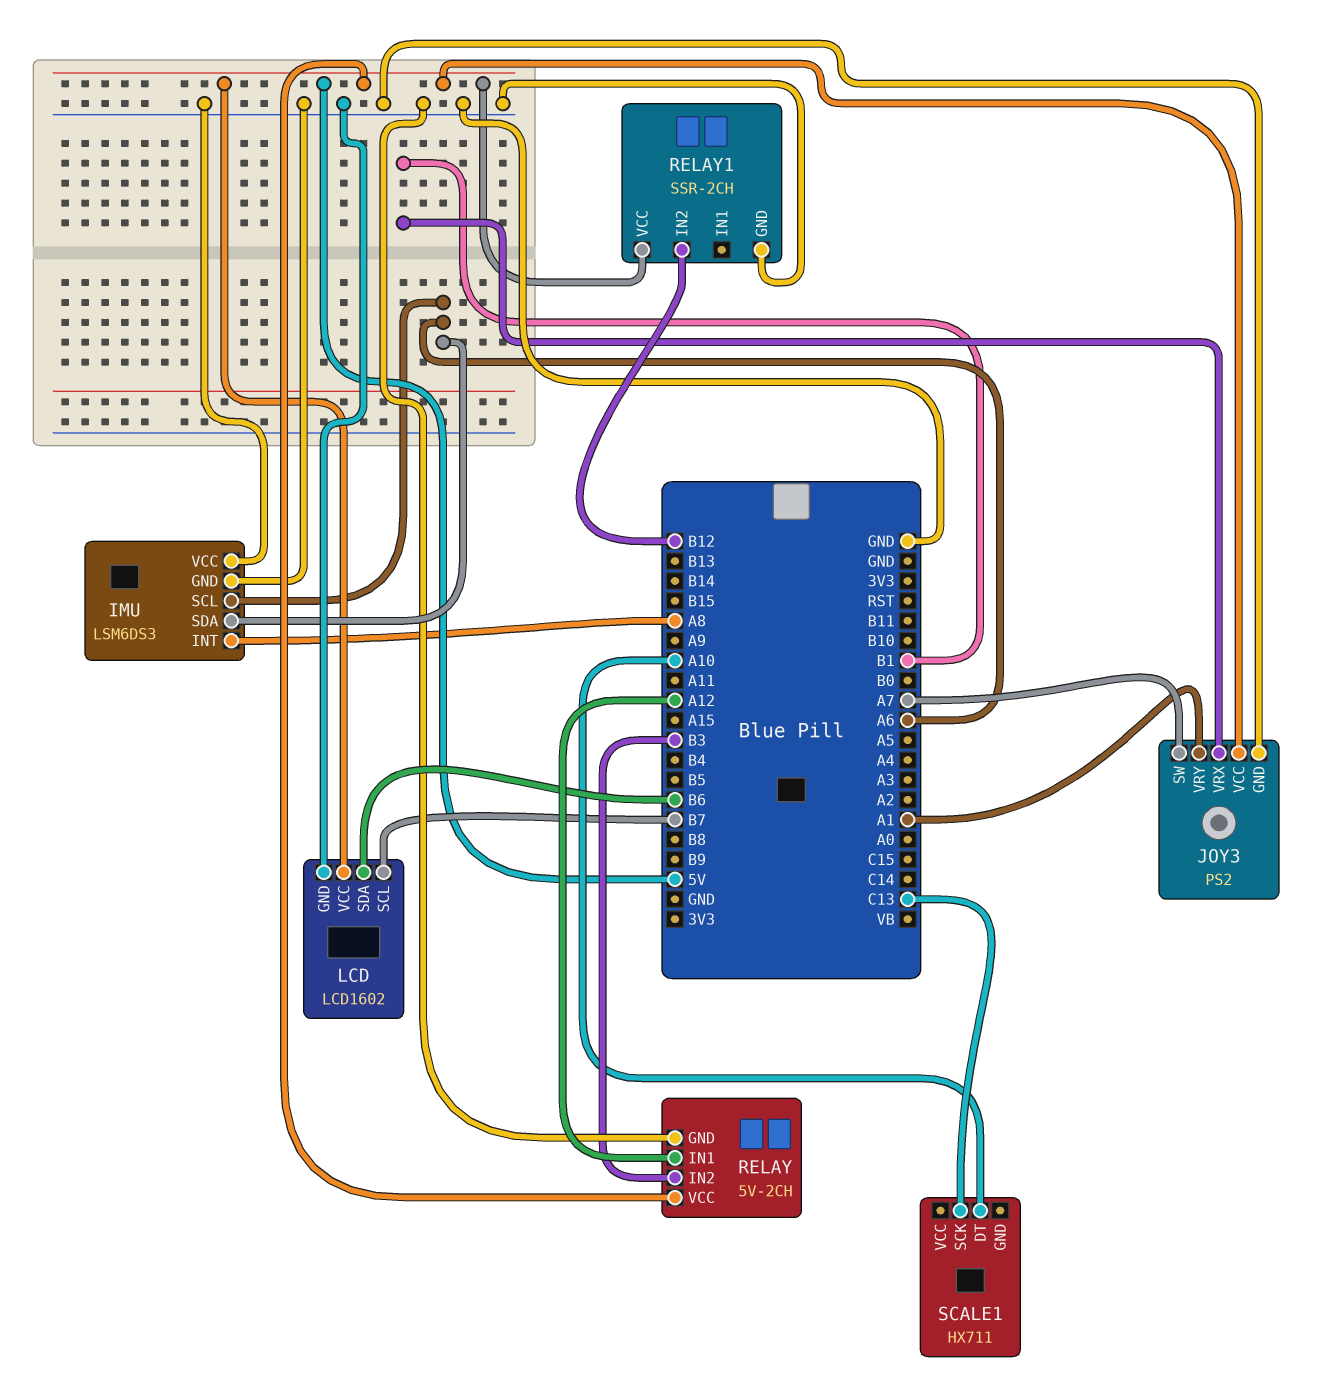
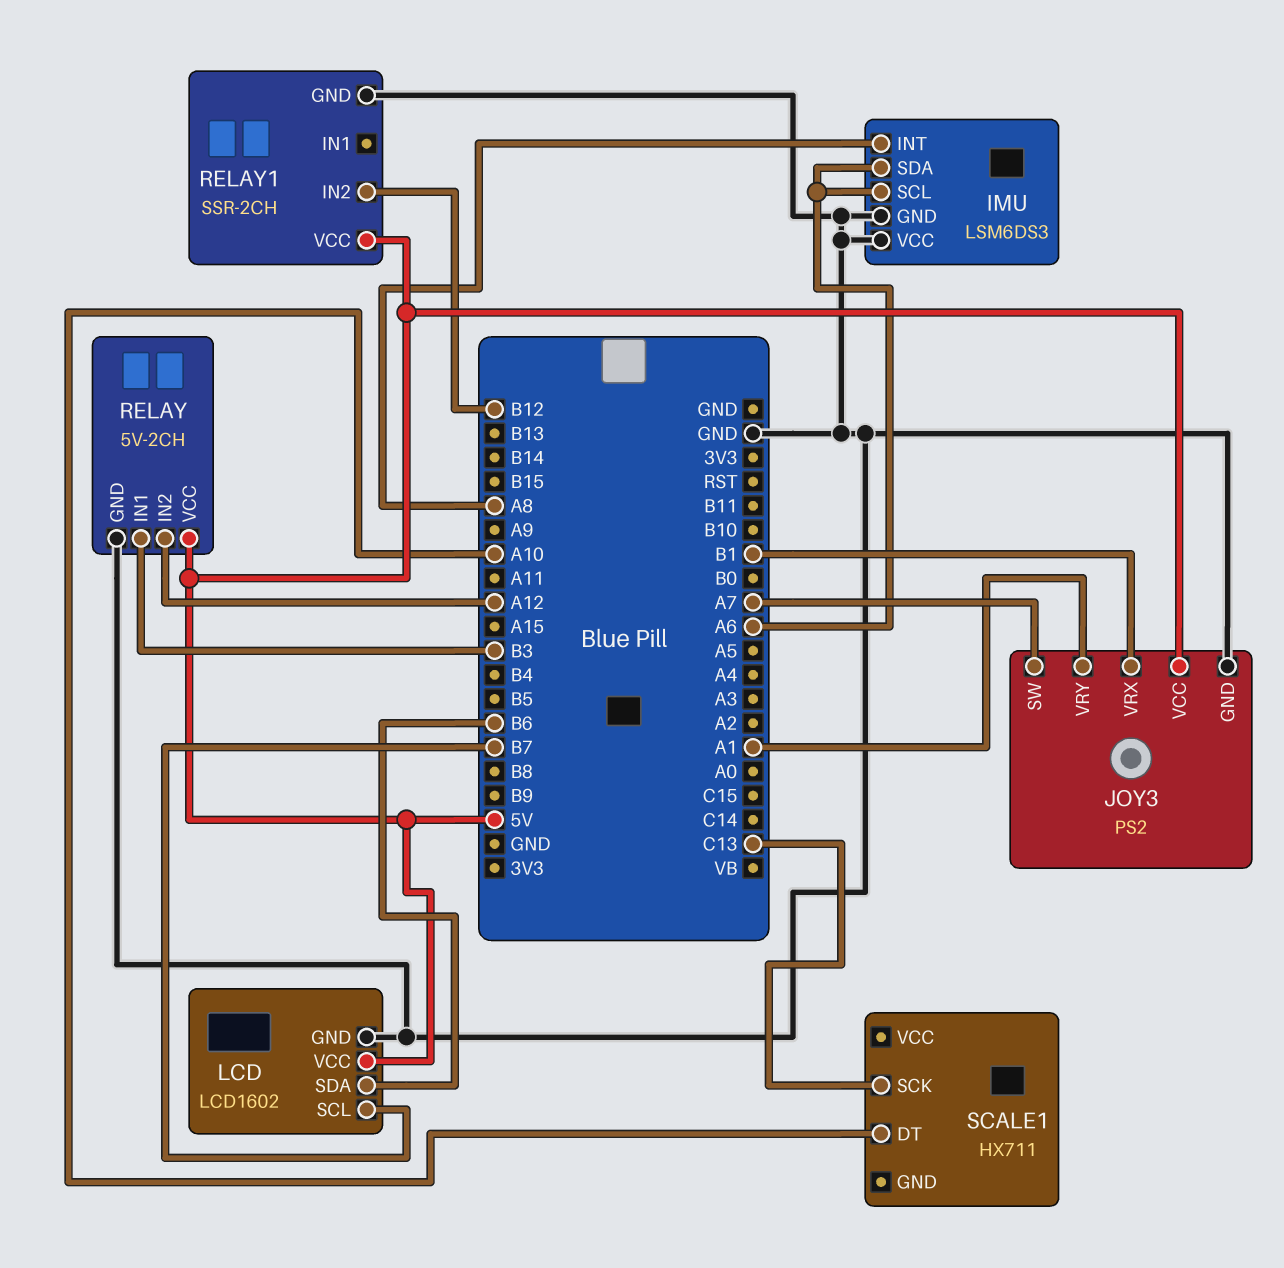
RELAY pin IN1: A12 -> B3
RELAY pin IN2: B3 -> A12

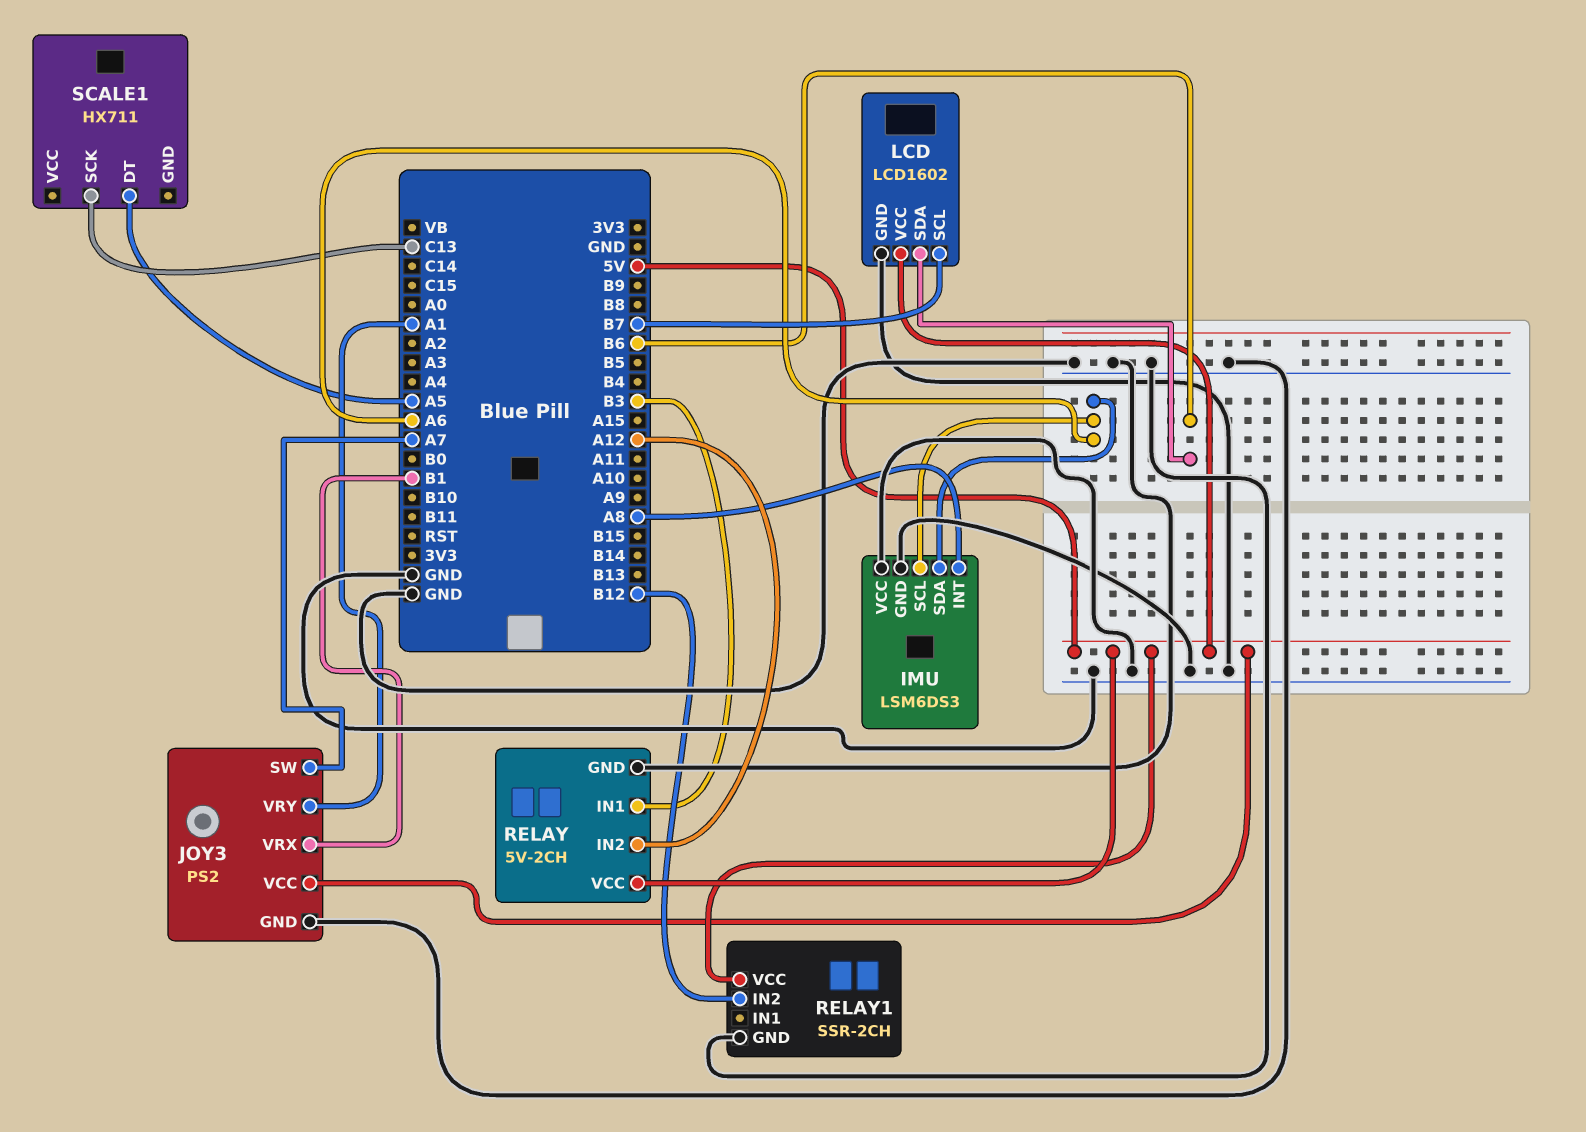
SCALE1 pin DT: A10 -> A5

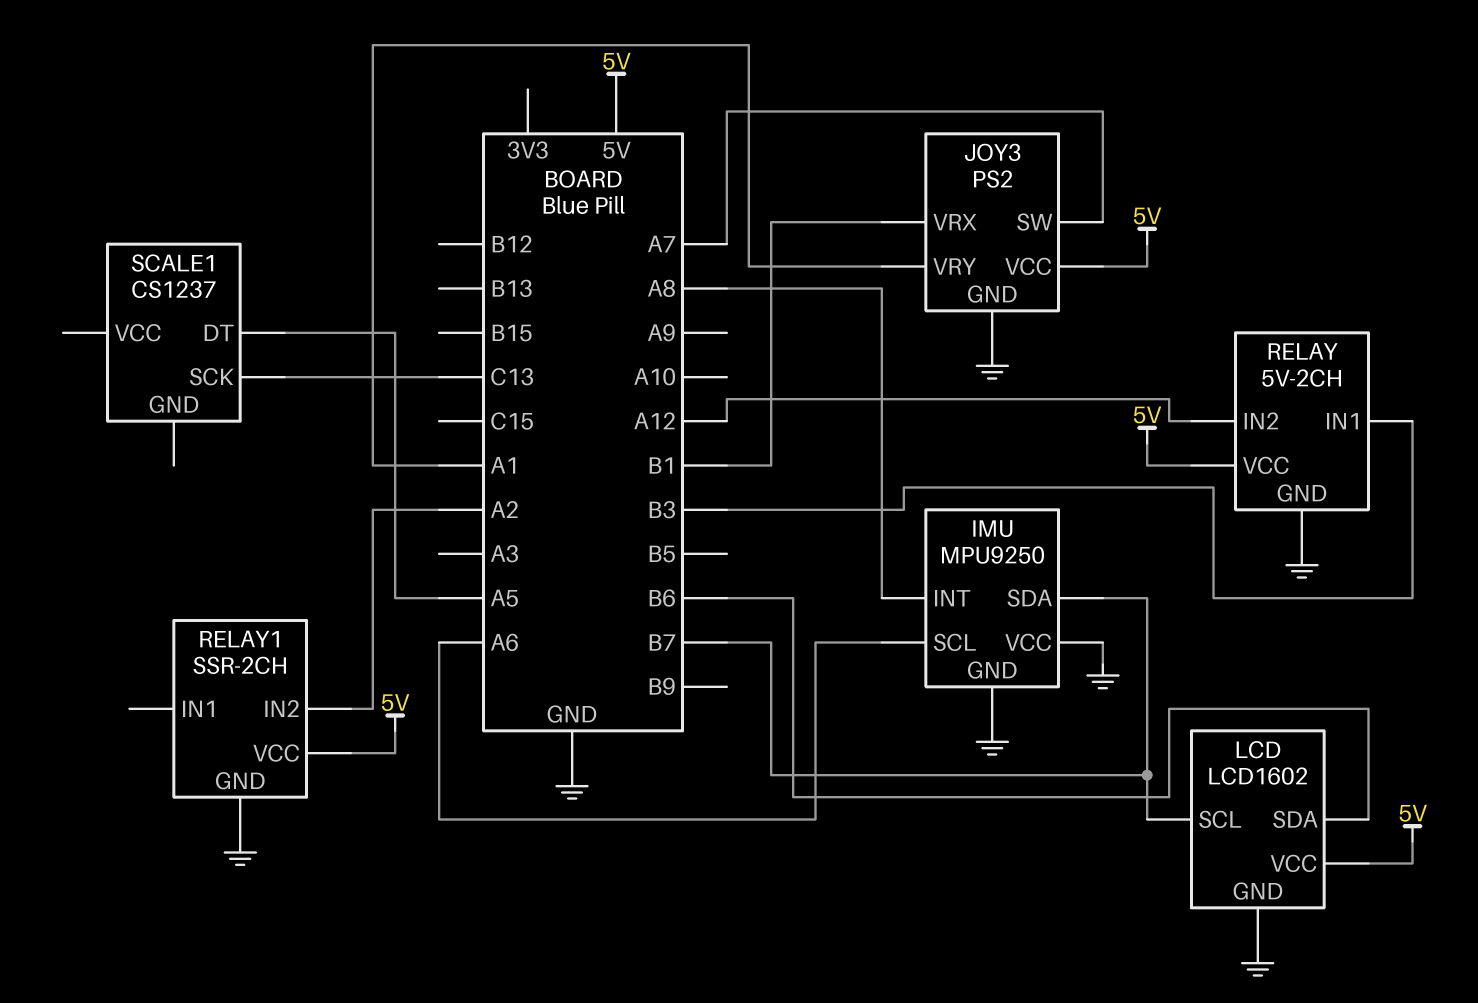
IMU: LSM6DS3 -> MPU9250
IMU pin SDA: A6 -> B7
RELAY1 pin IN2: B12 -> A2
SCALE1: HX711 -> CS1237

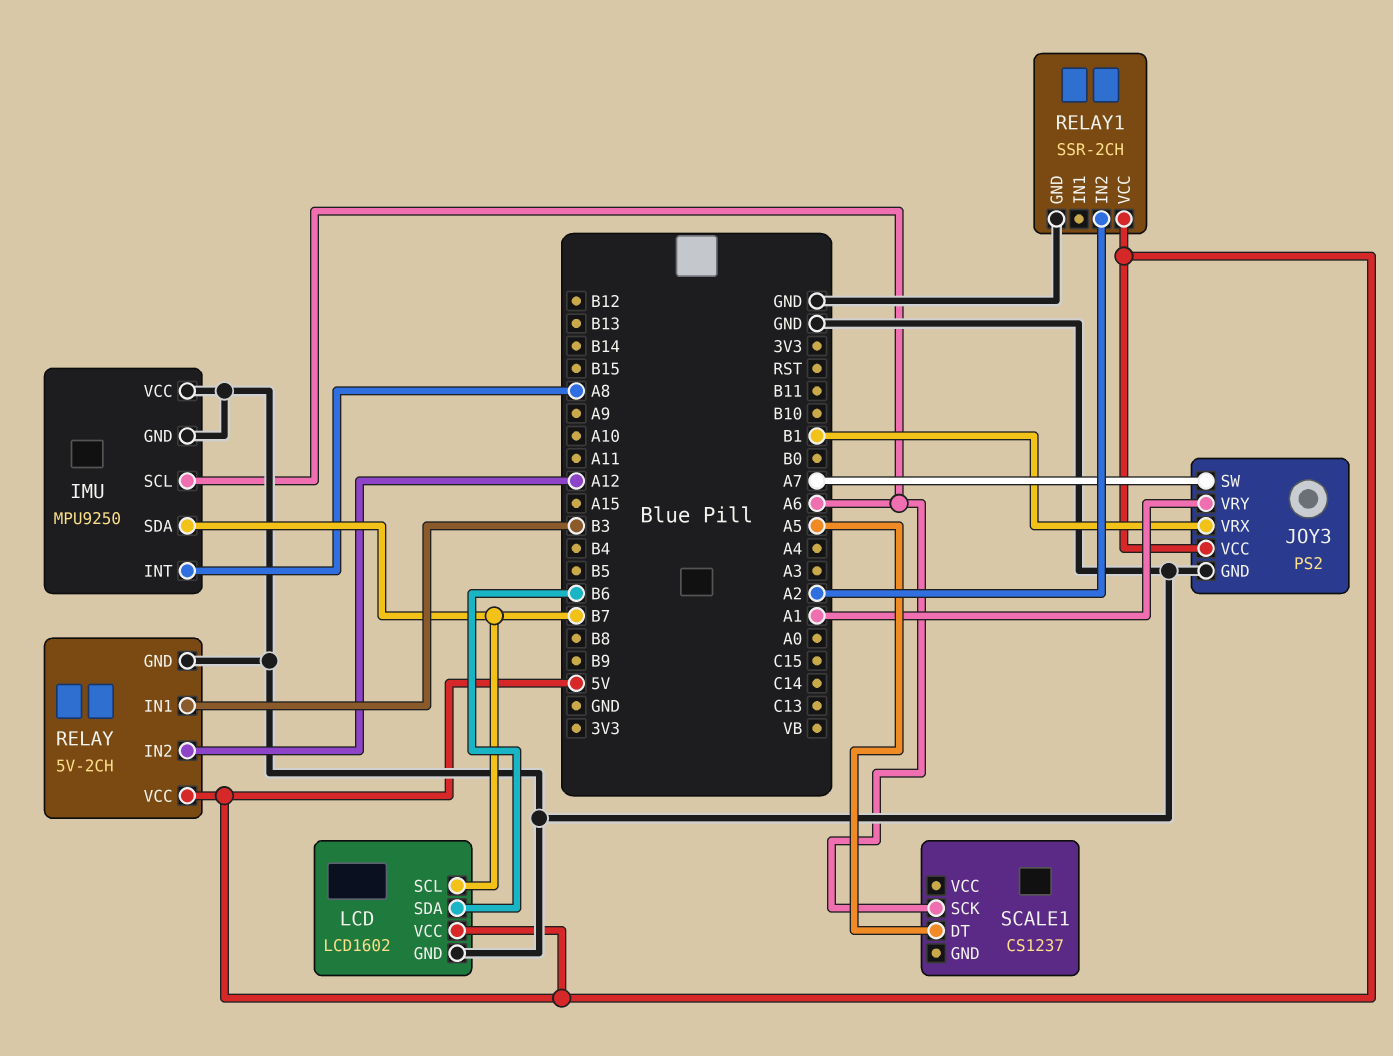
SCALE1 pin SCK: C13 -> A6

